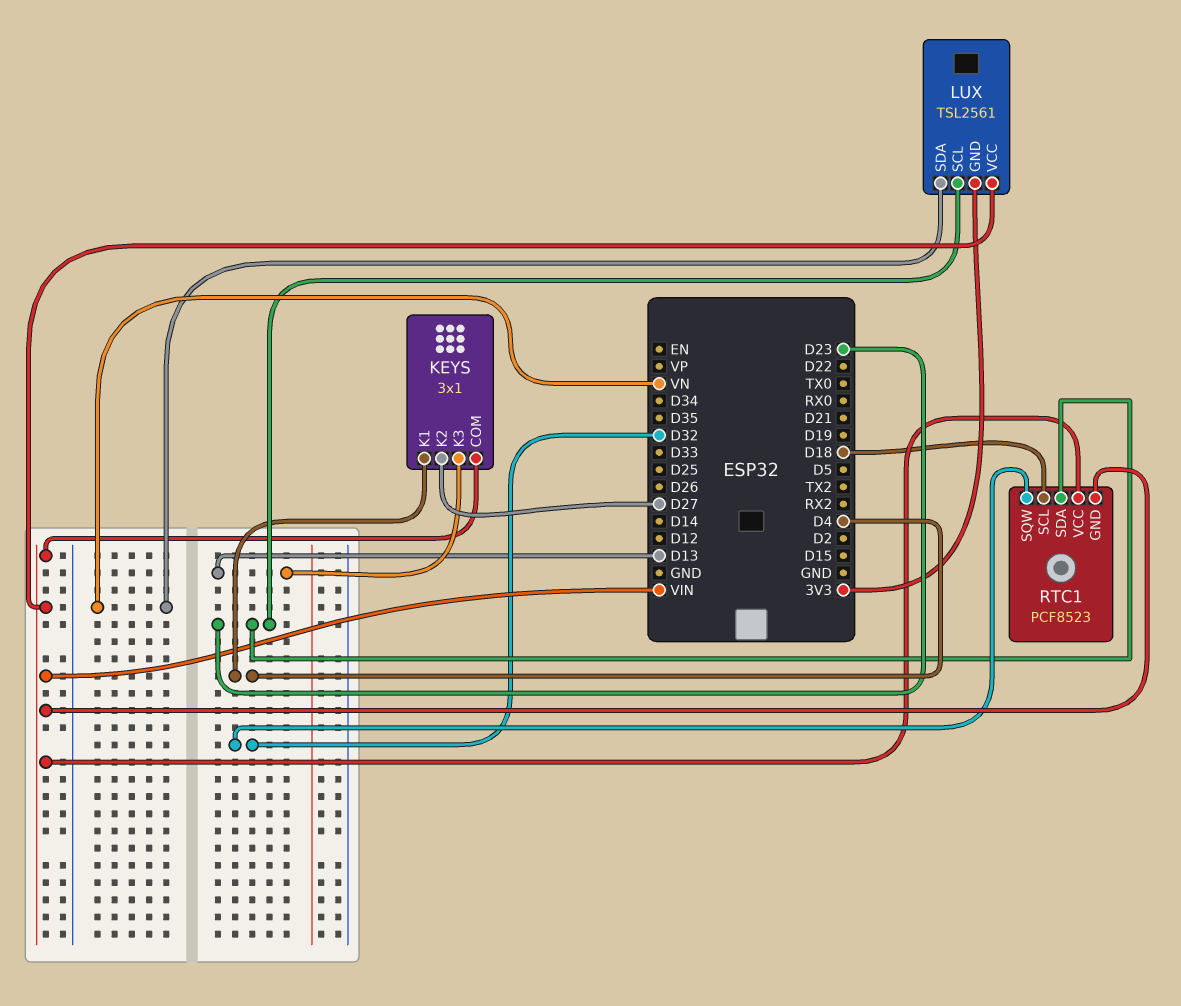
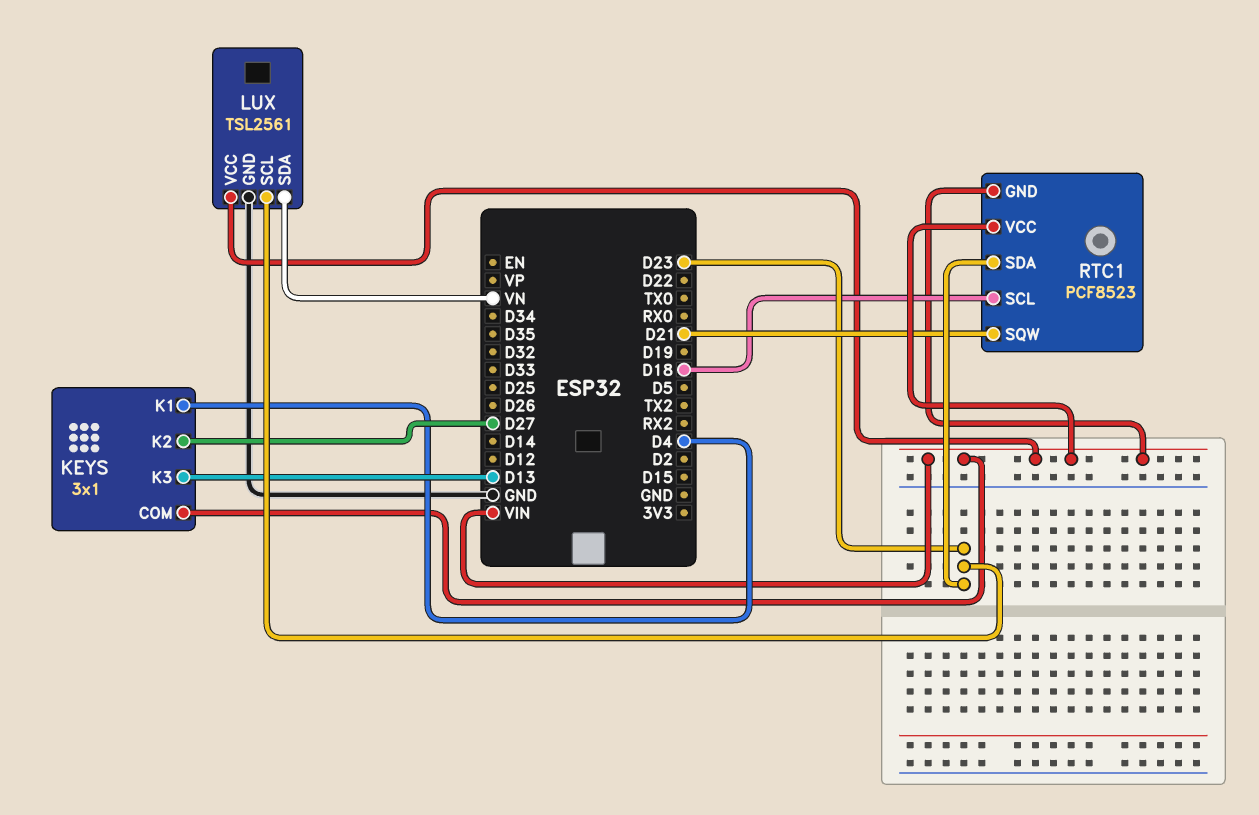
LUX pin GND: 3V3 -> GND
RTC1 pin SQW: D32 -> D21

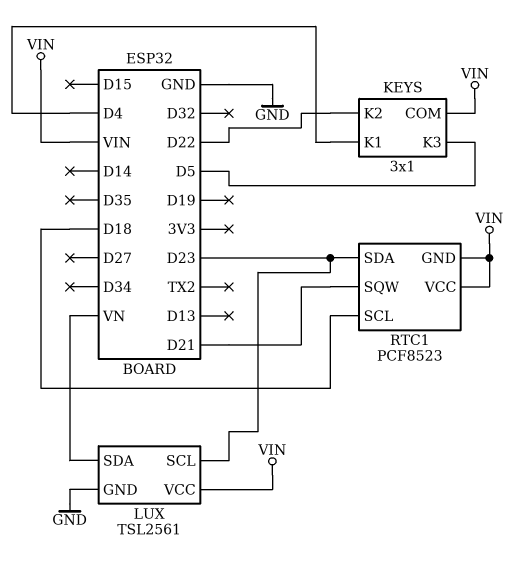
KEYS pin K2: D27 -> D22
KEYS pin K3: D13 -> D5

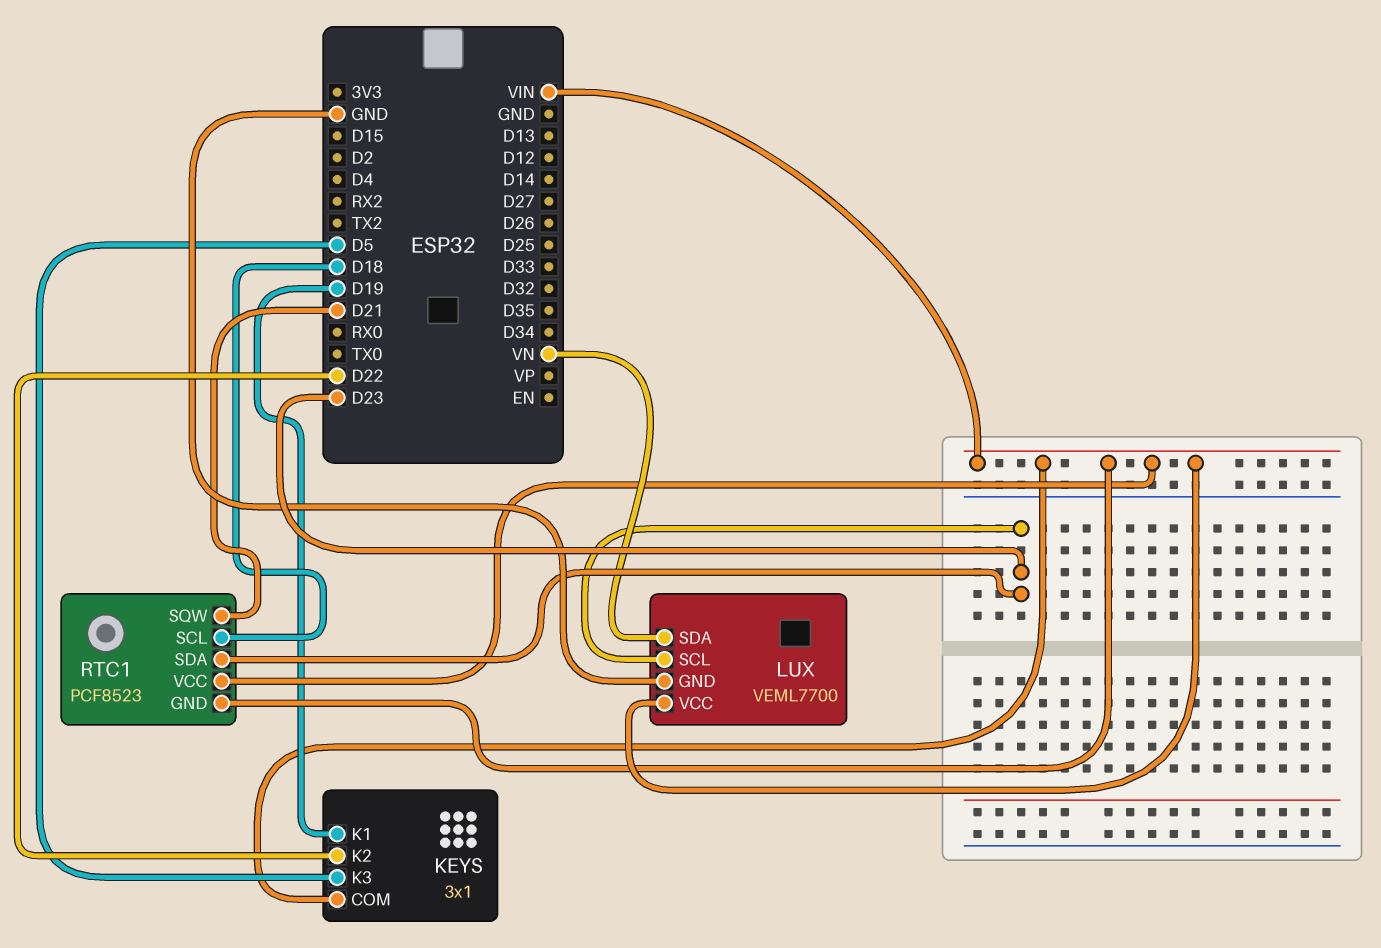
KEYS pin K1: D4 -> D19
LUX: TSL2561 -> VEML7700

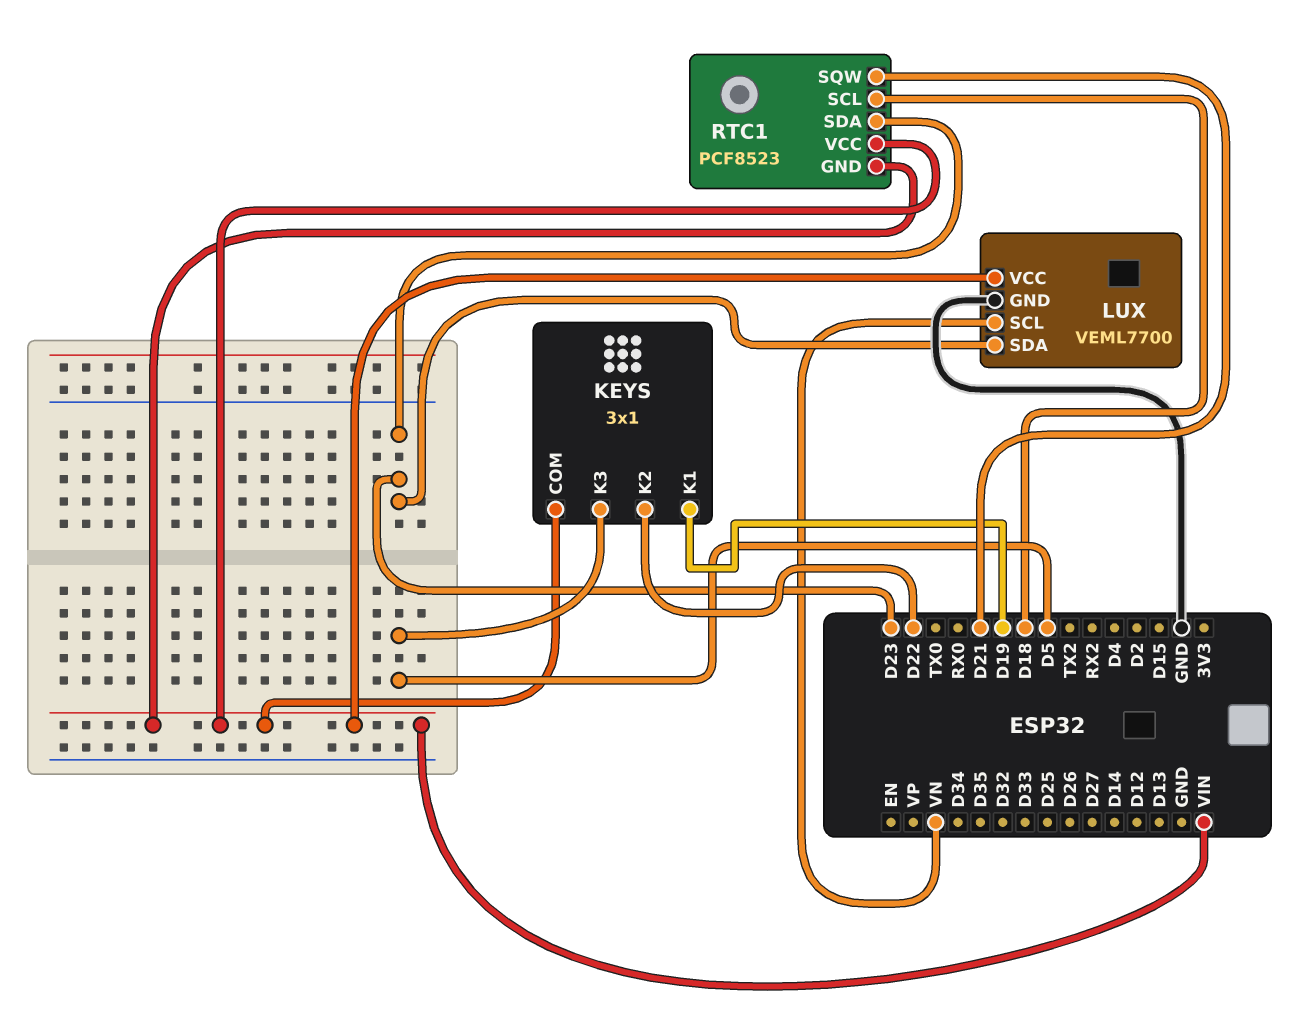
LUX pin SCL: D23 -> VN
LUX pin SDA: VN -> D23

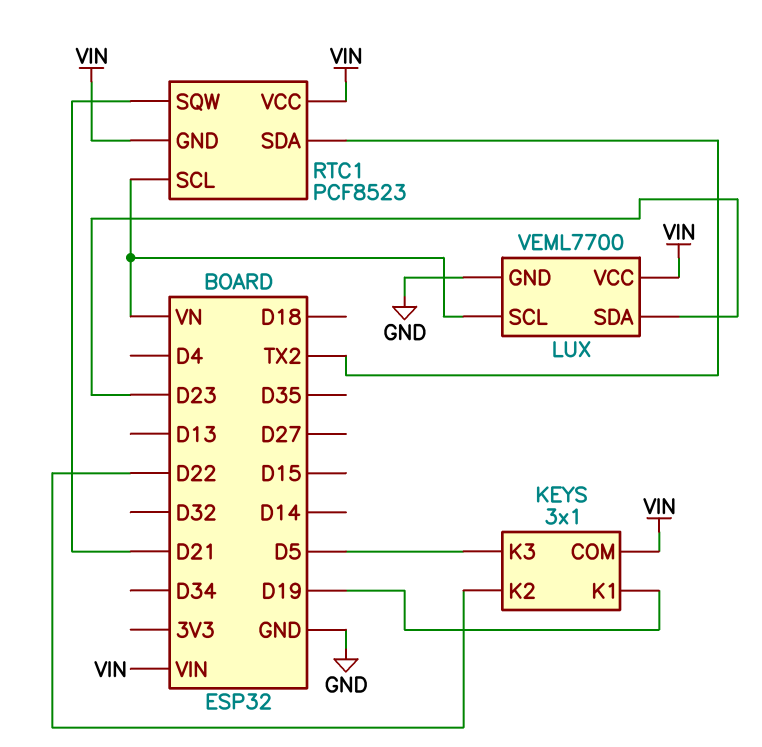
RTC1 pin SCL: D18 -> VN
RTC1 pin SDA: D23 -> TX2

